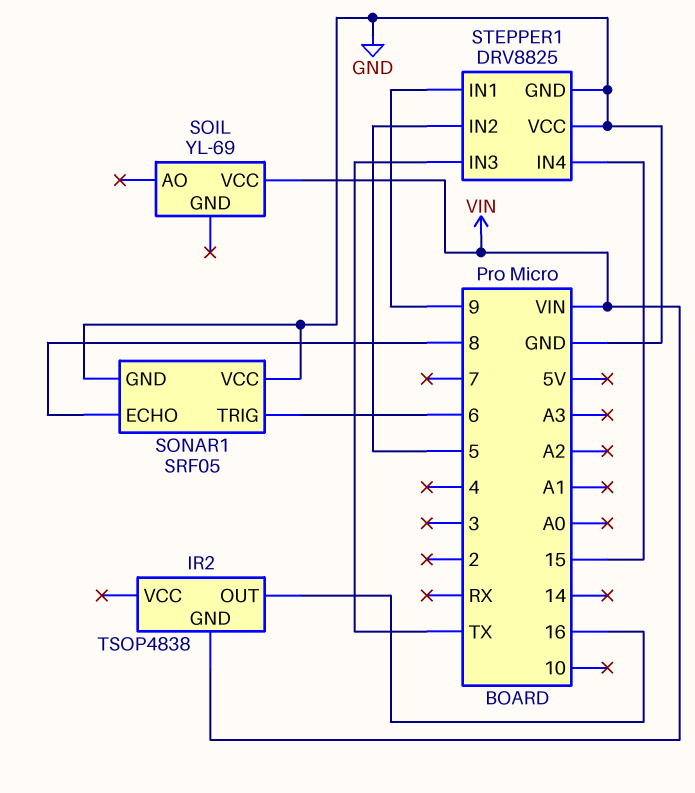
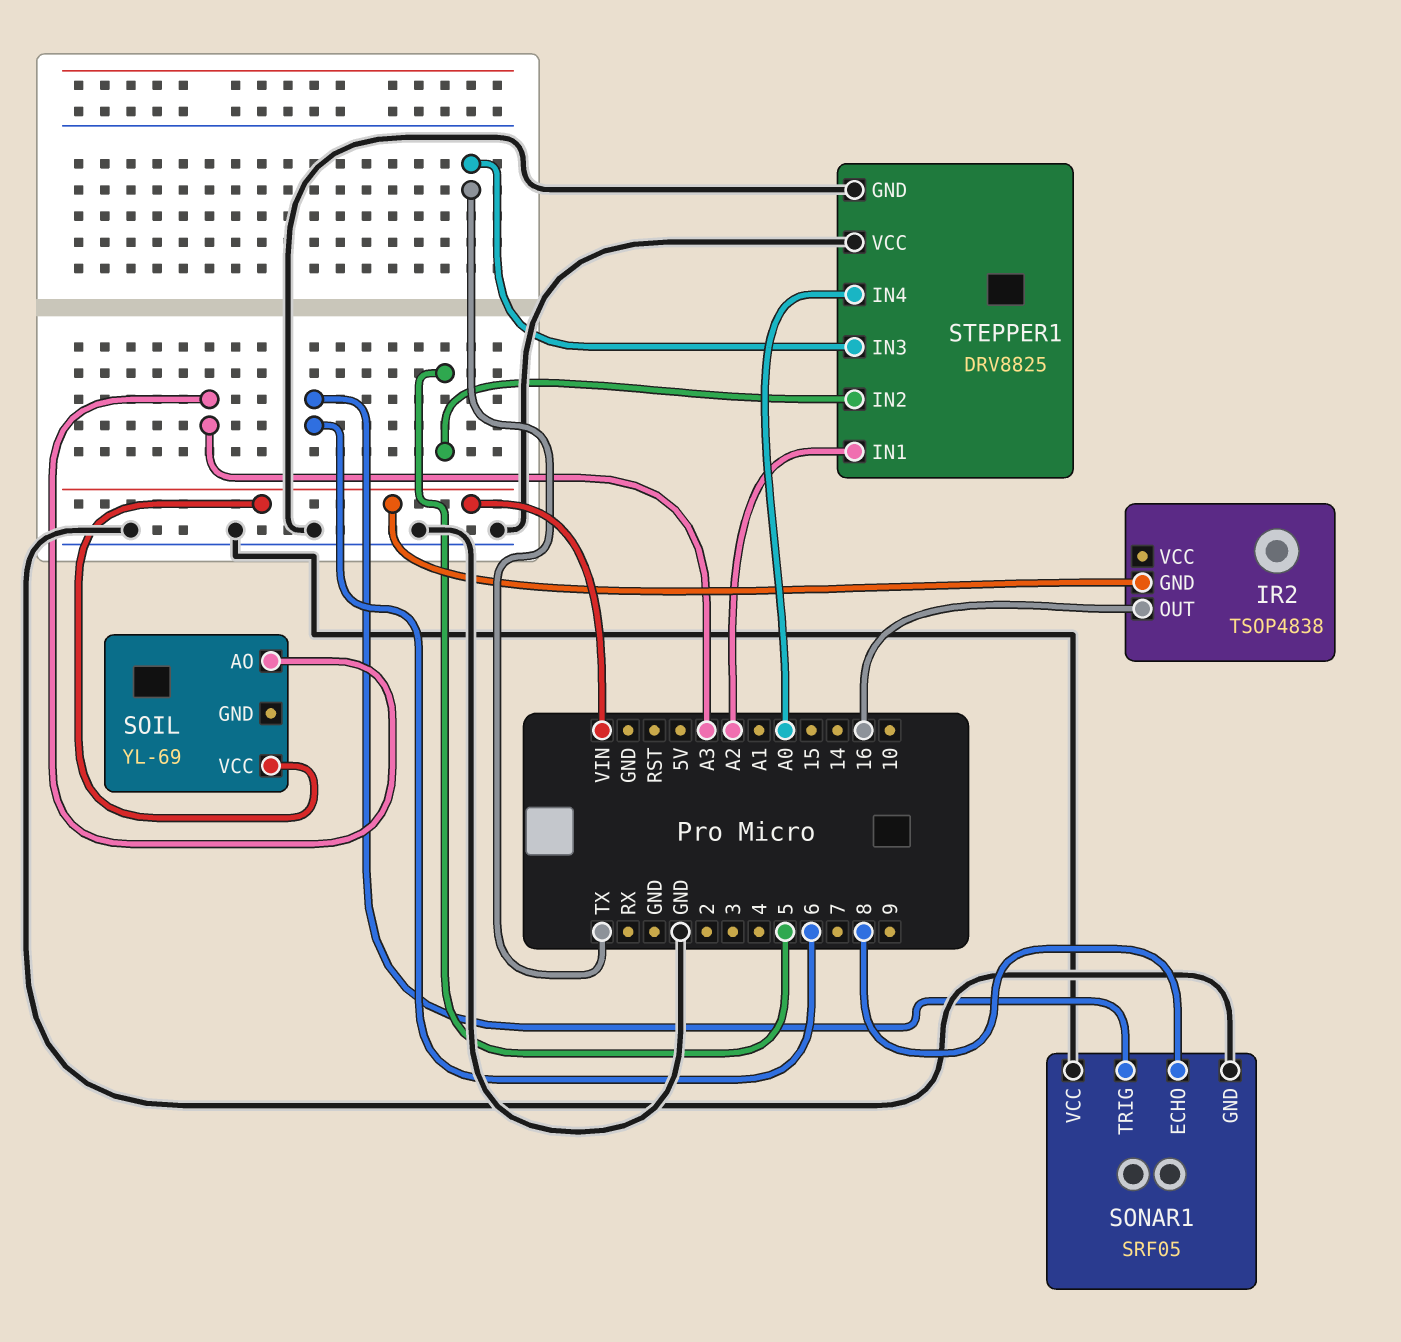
SOIL pin AO: none -> A3
STEPPER1 pin IN1: 9 -> A2
STEPPER1 pin IN4: 15 -> A0

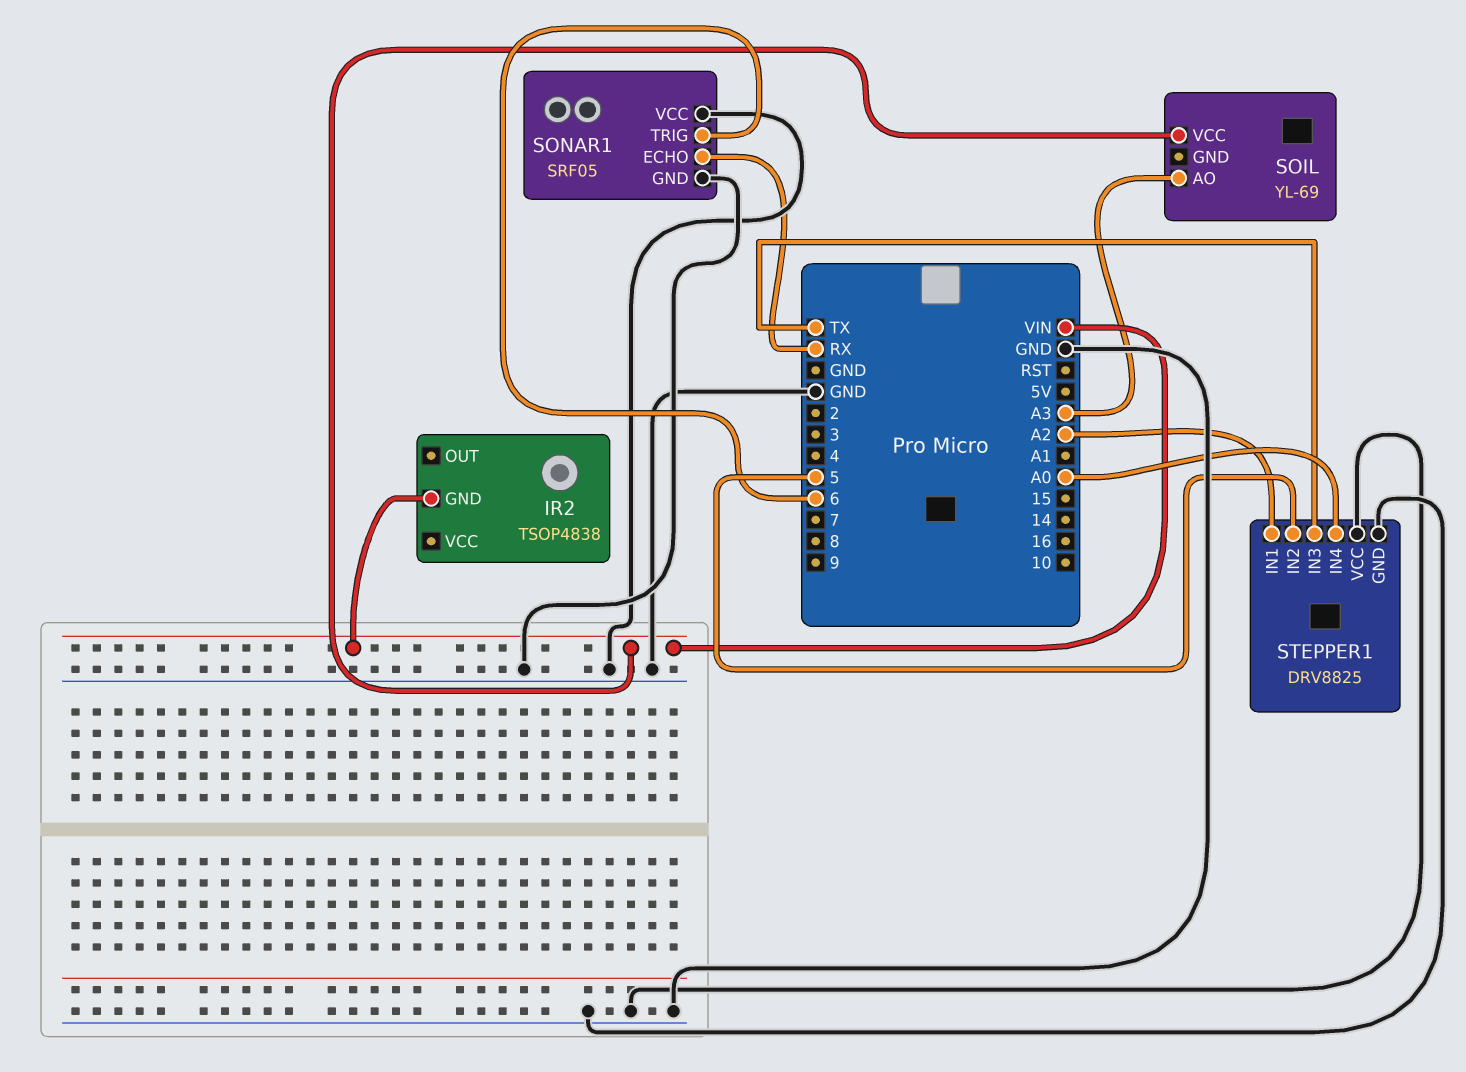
IR2 pin OUT: 16 -> none
SONAR1 pin ECHO: 8 -> RX

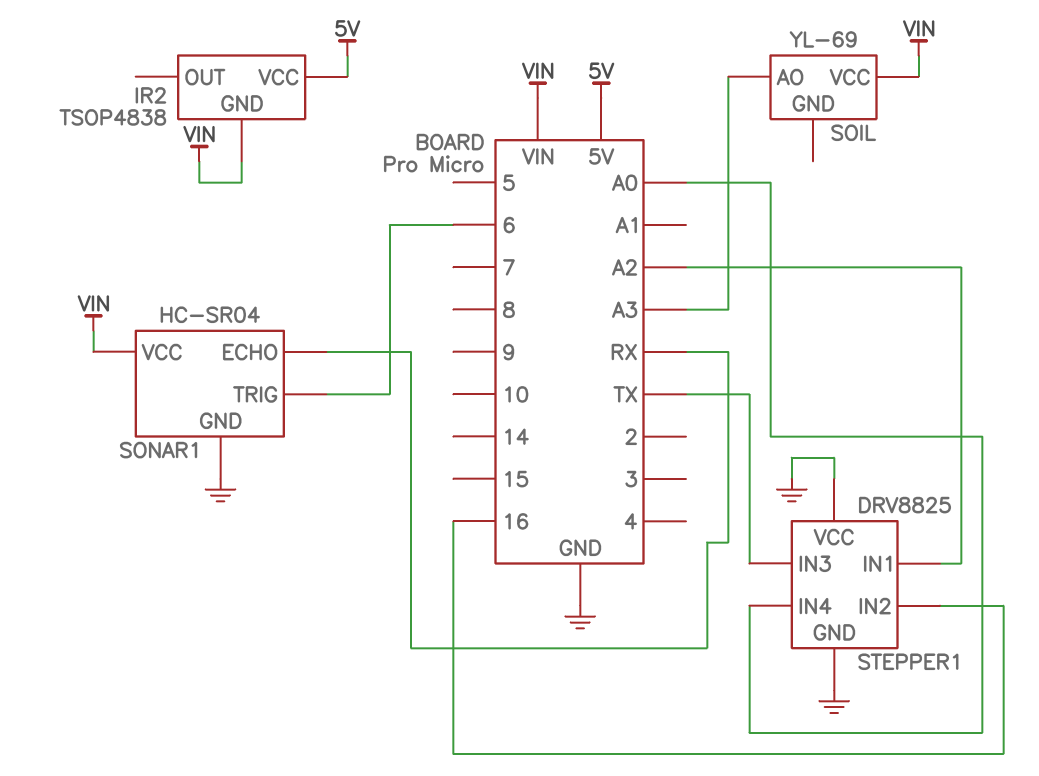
IR2 pin VCC: none -> 5V
SONAR1: SRF05 -> HC-SR04
SONAR1 pin VCC: GND -> VIN
STEPPER1 pin IN2: 5 -> 16

